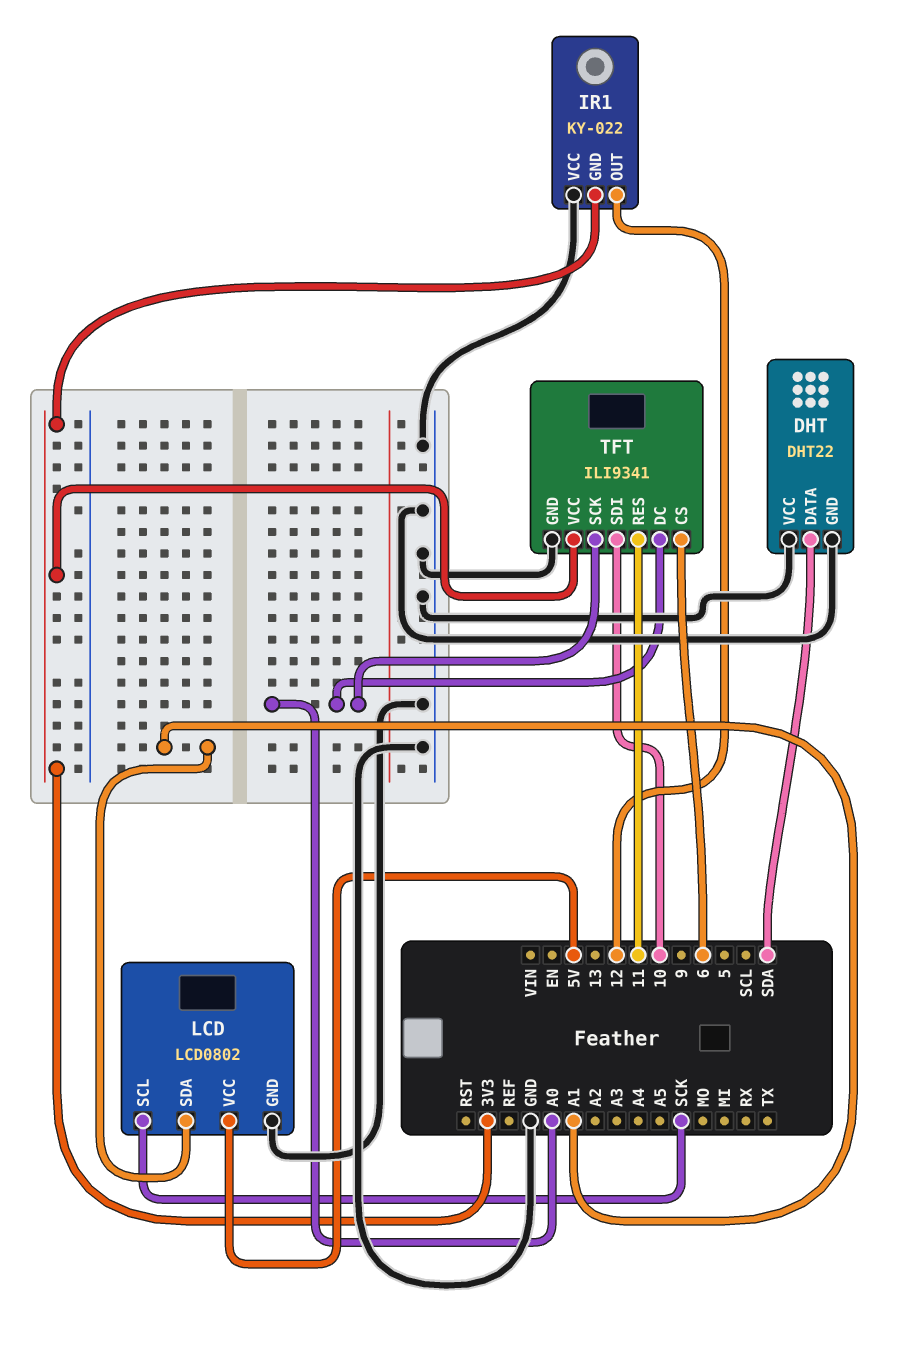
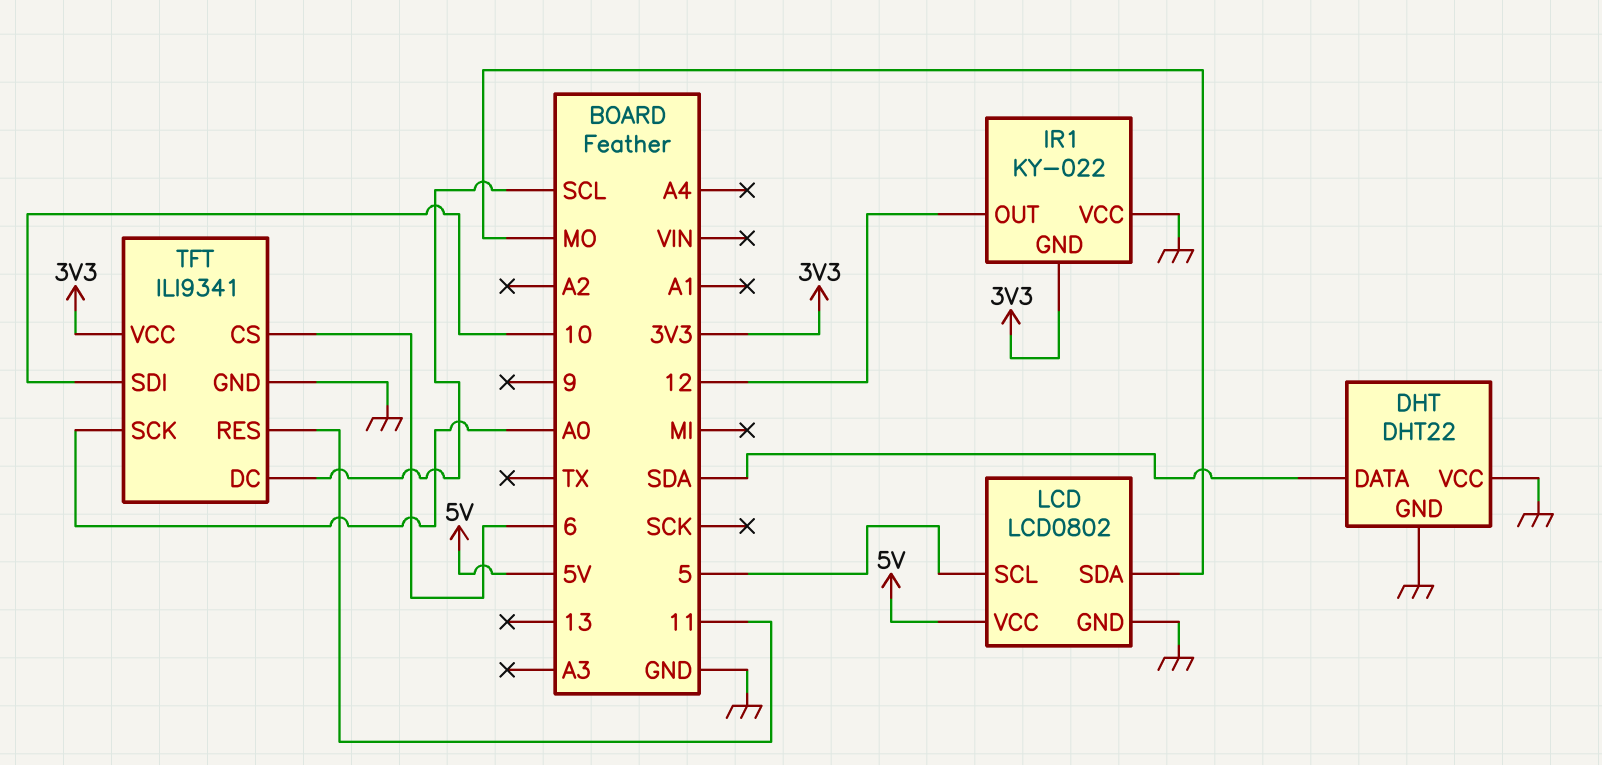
LCD pin SCL: SCK -> 5
LCD pin SDA: A1 -> MO
TFT pin DC: A0 -> SCL

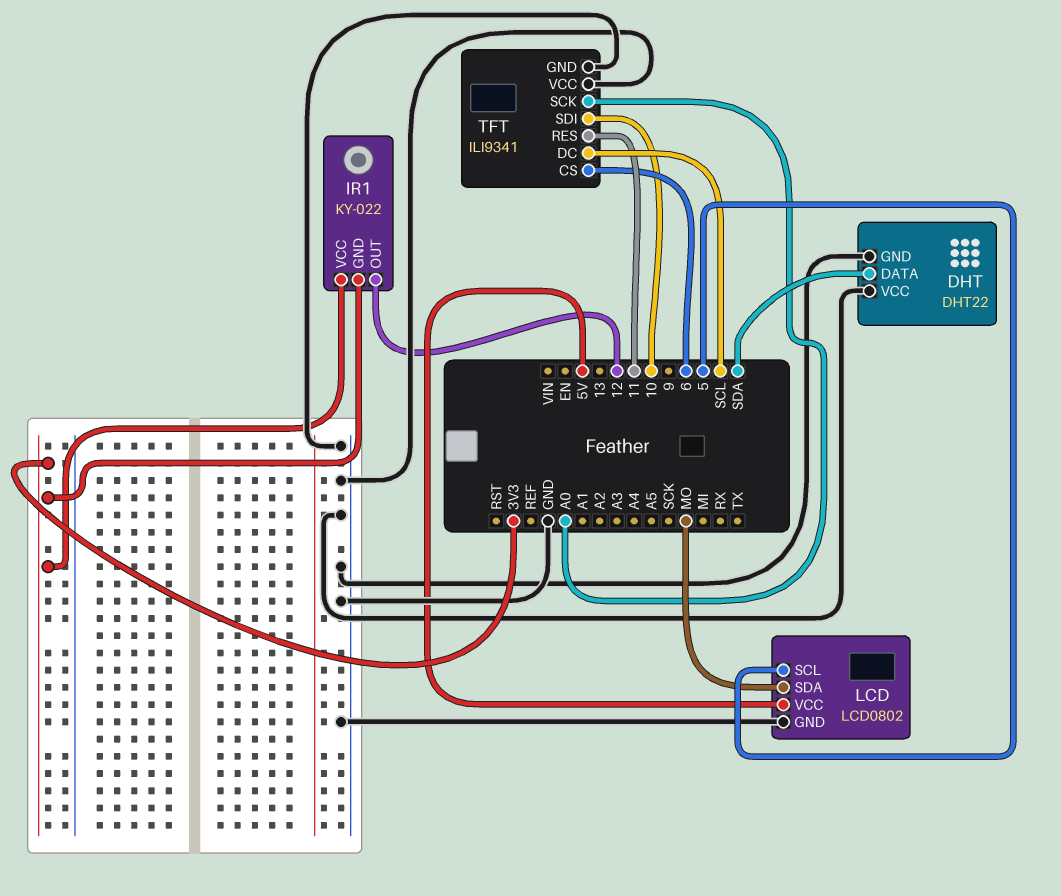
IR1 pin VCC: GND -> 3V3
TFT pin VCC: 3V3 -> GND

